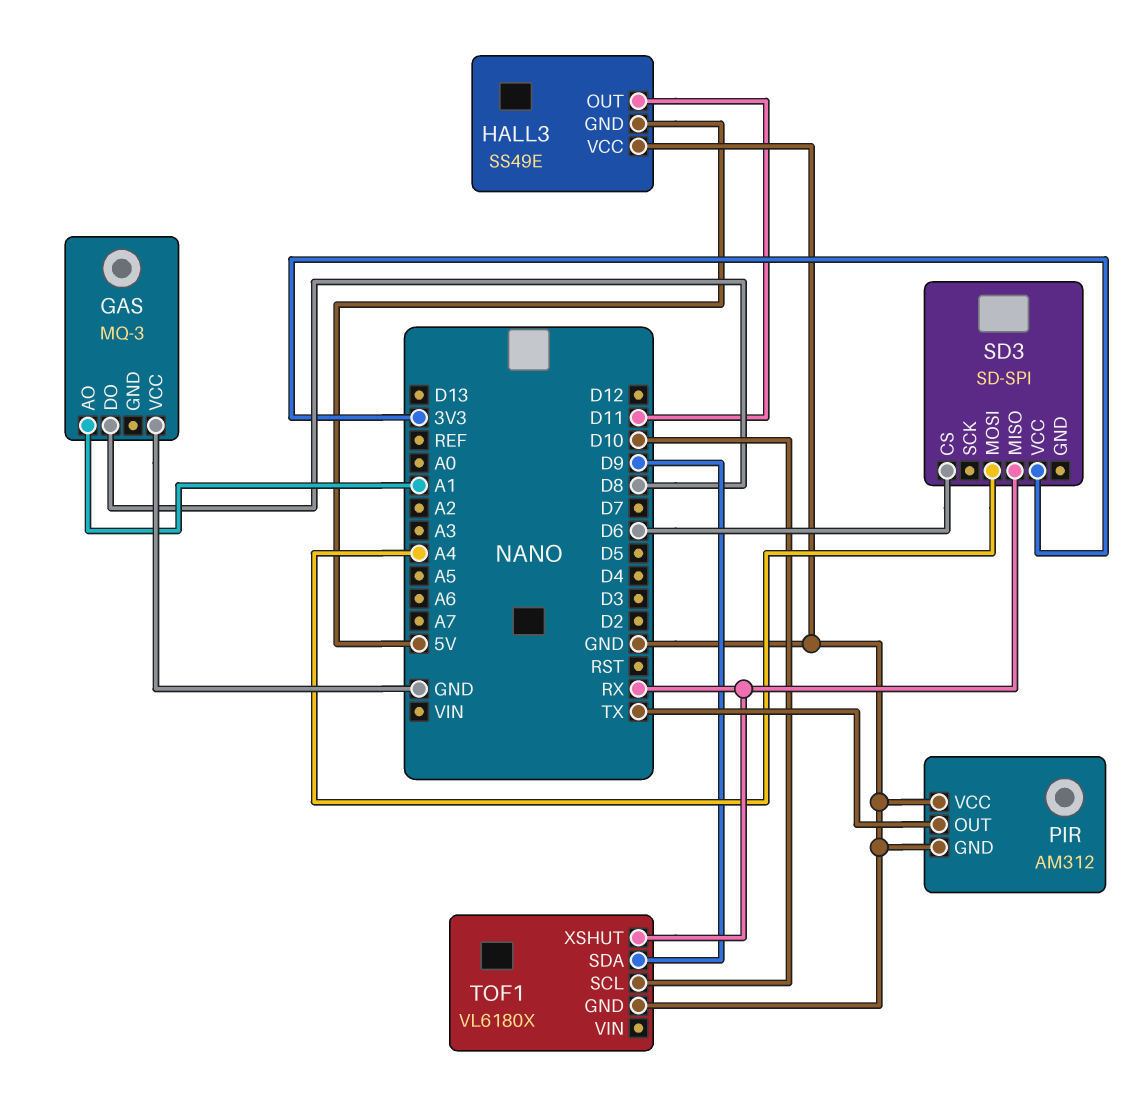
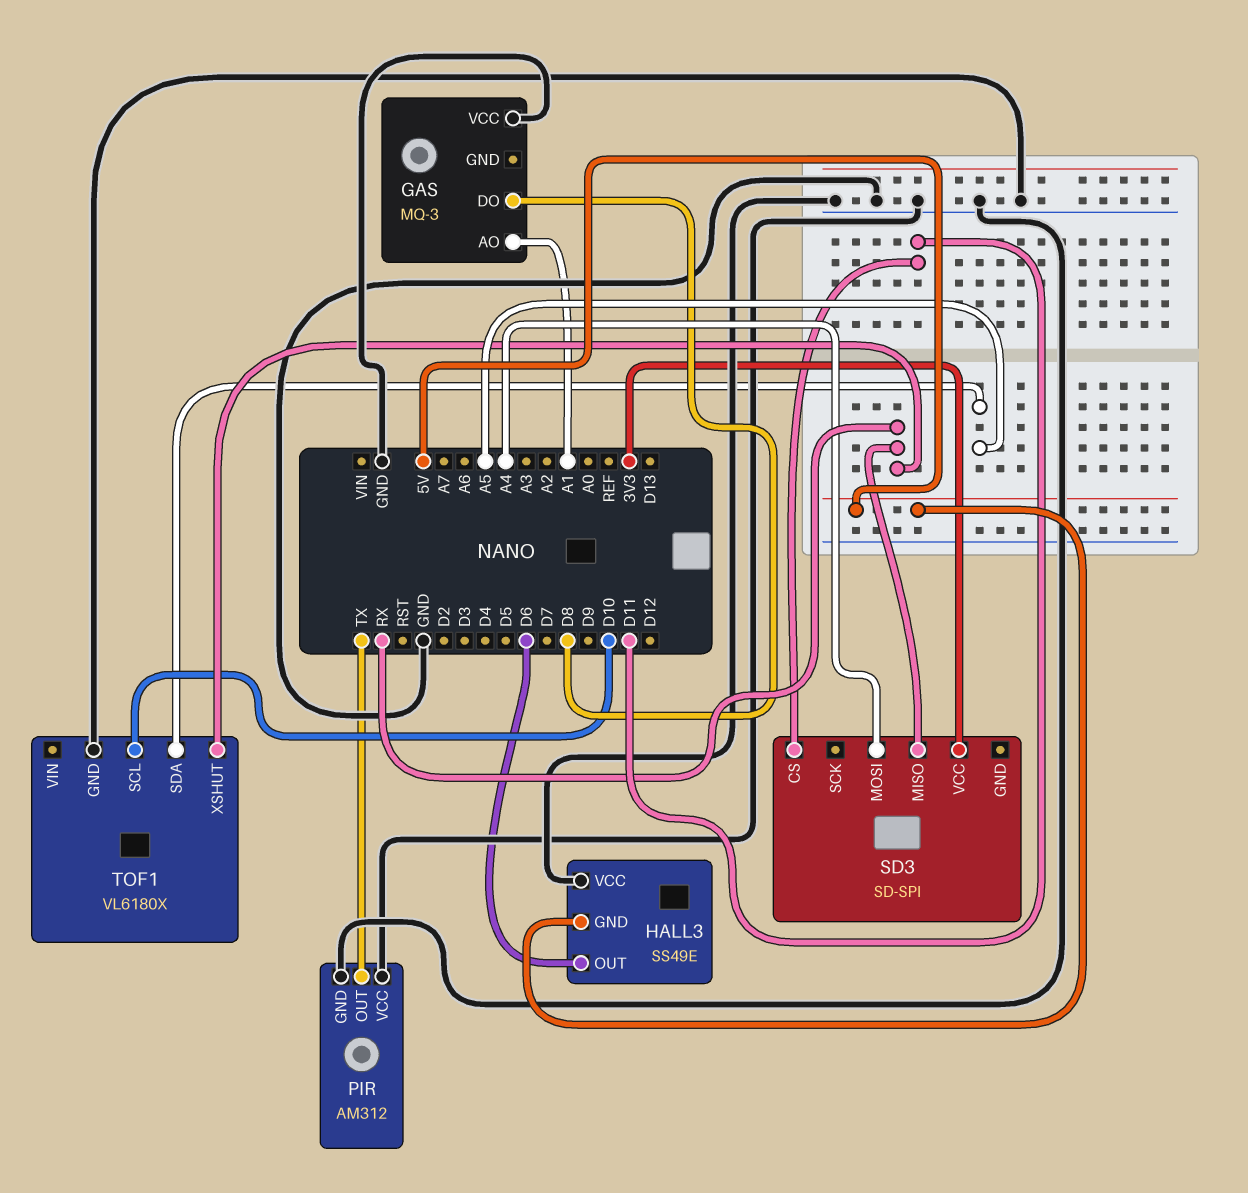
HALL3 pin OUT: D11 -> D6
SD3 pin CS: D6 -> D11
TOF1 pin SDA: D9 -> A5

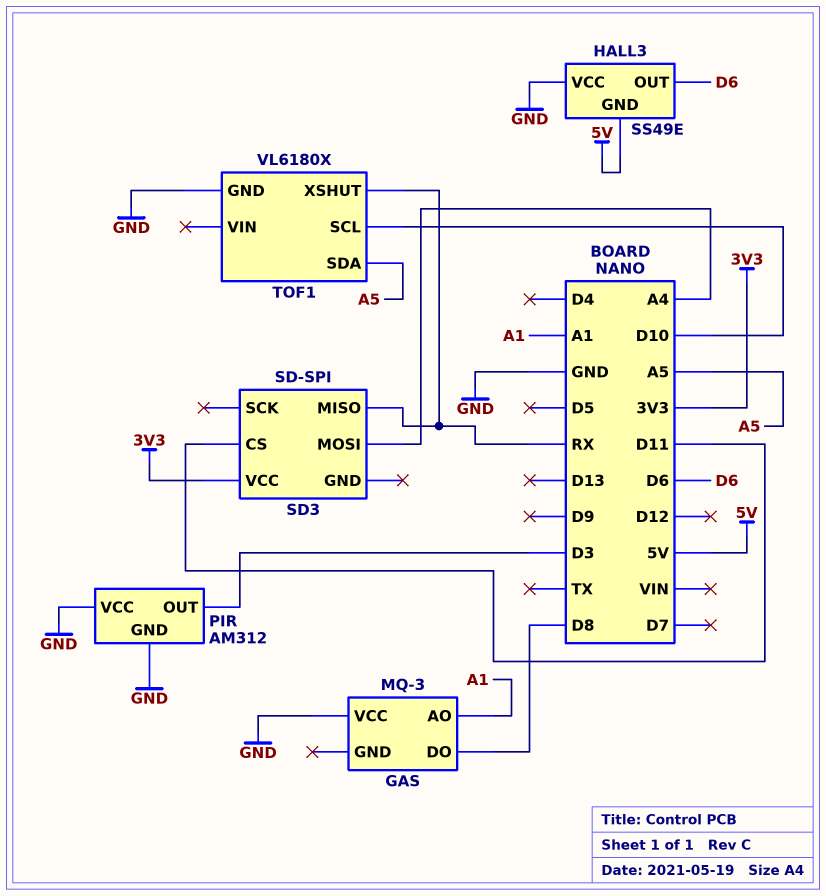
PIR pin OUT: TX -> D3

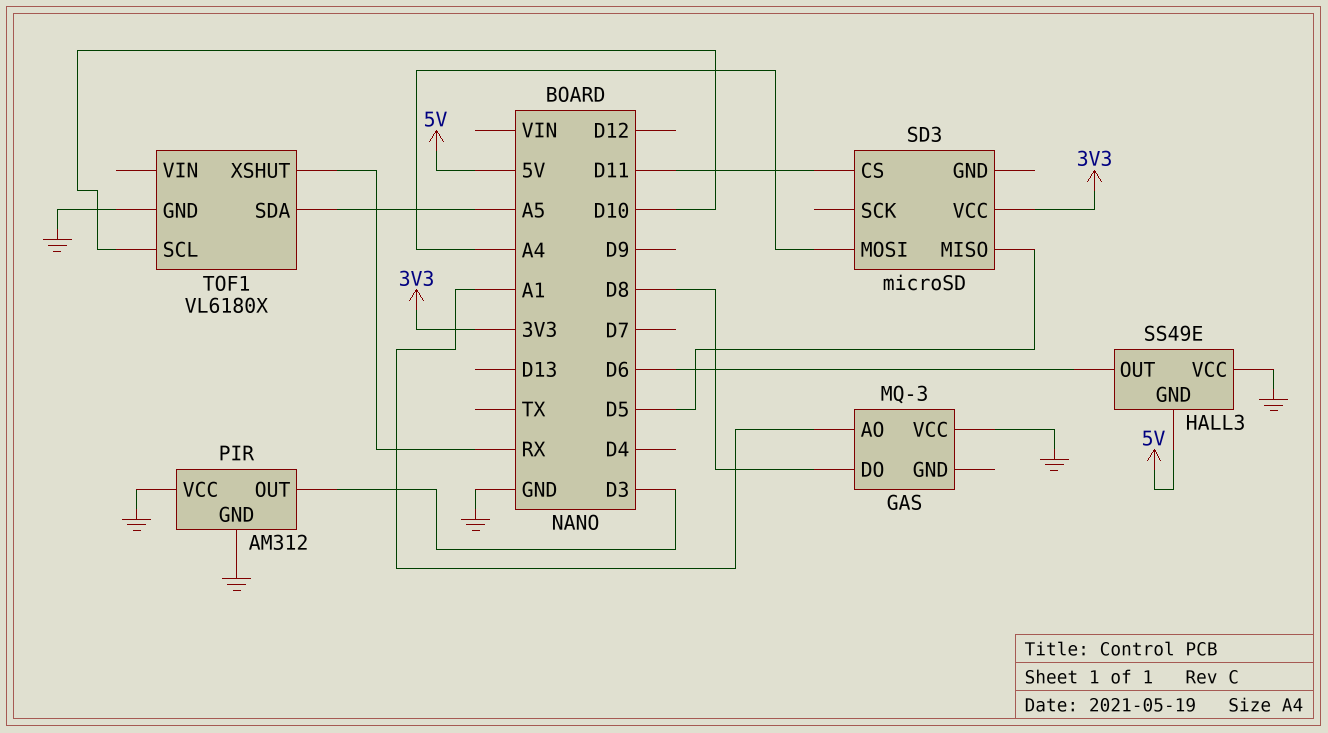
SD3: SD-SPI -> microSD
SD3 pin MISO: RX -> D5

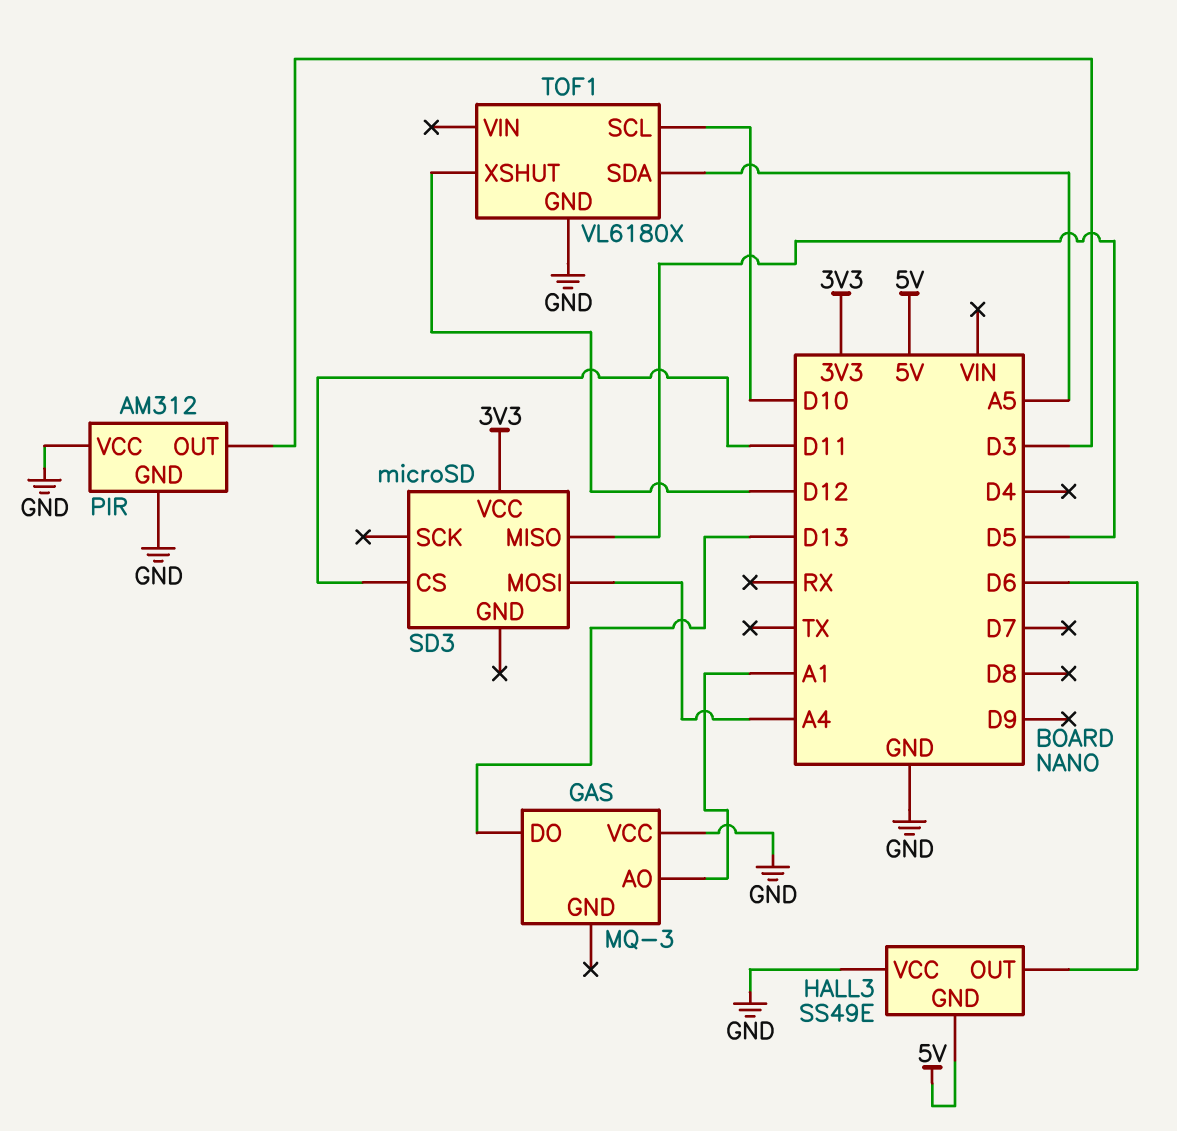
GAS pin DO: D8 -> D13
TOF1 pin XSHUT: RX -> D12

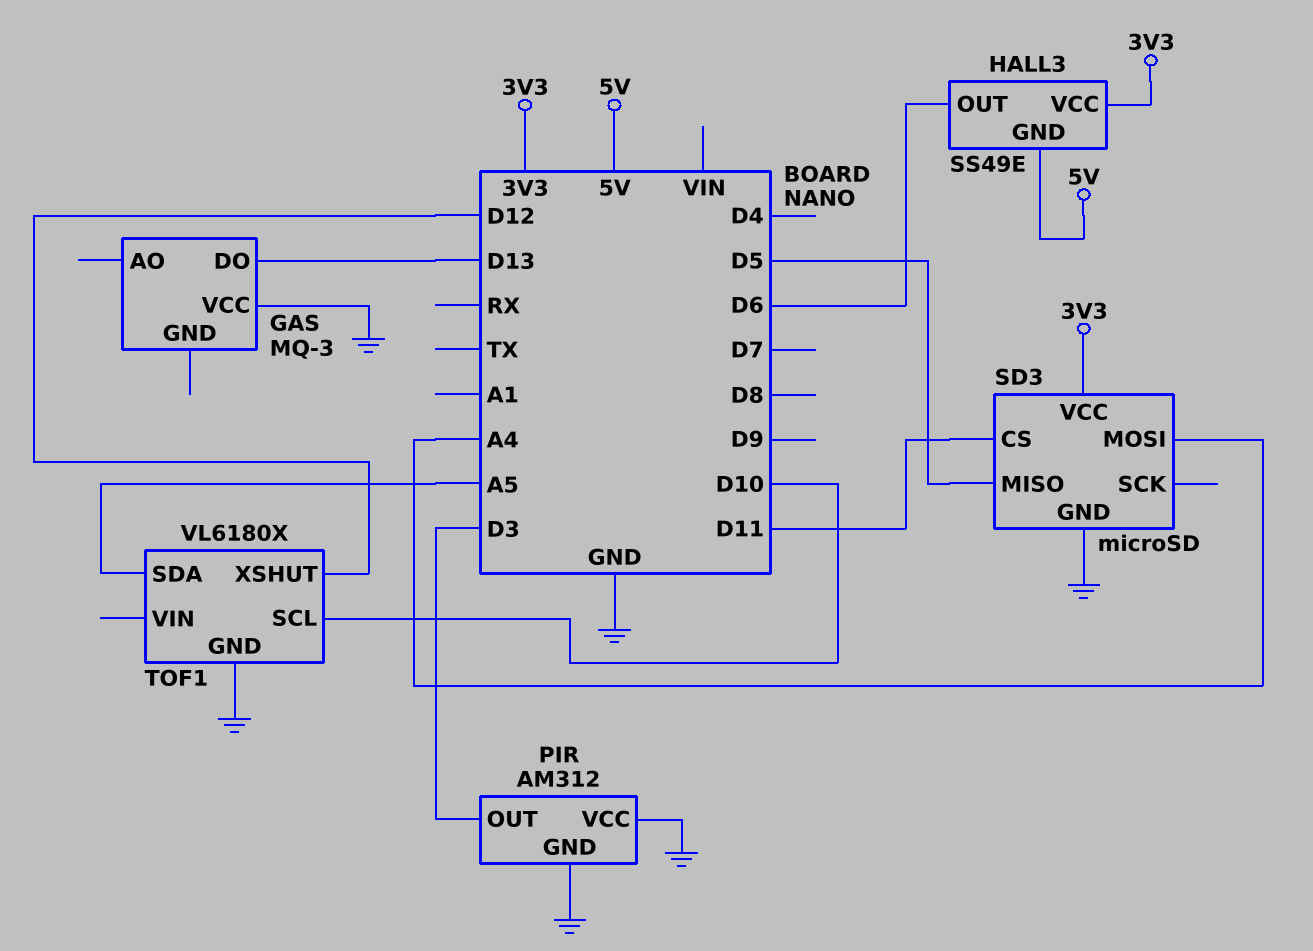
GAS pin AO: A1 -> none
HALL3 pin VCC: GND -> 3V3
SD3 pin GND: none -> GND

